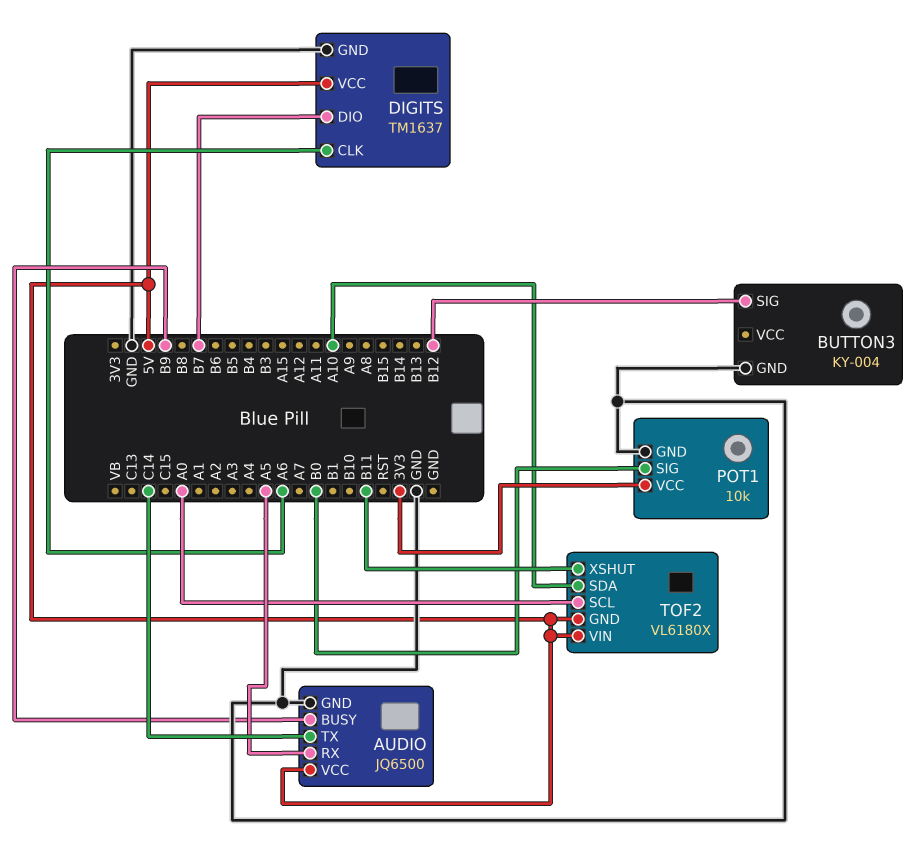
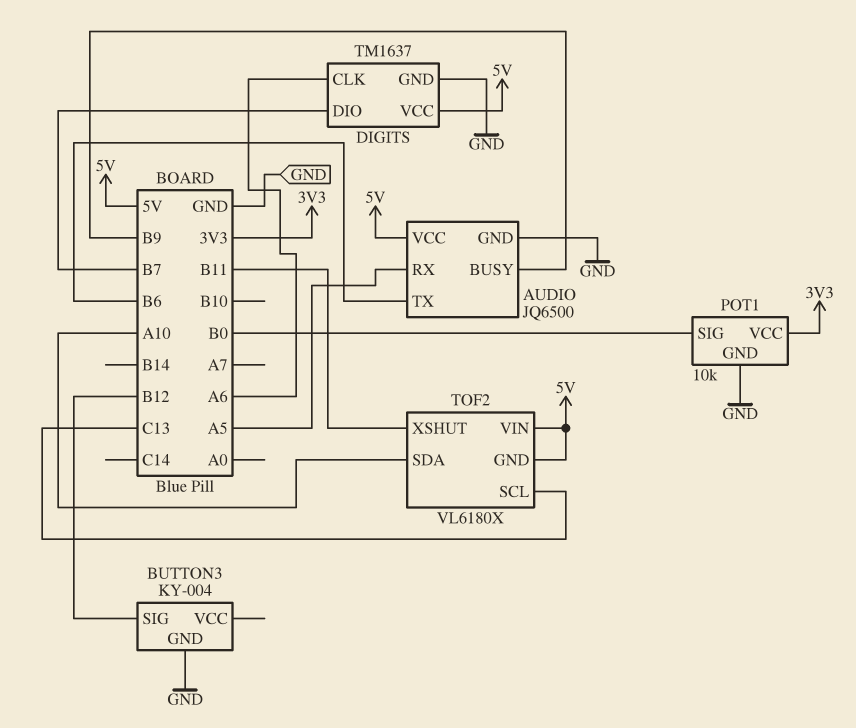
AUDIO pin TX: C14 -> B6
TOF2 pin SCL: A0 -> C13

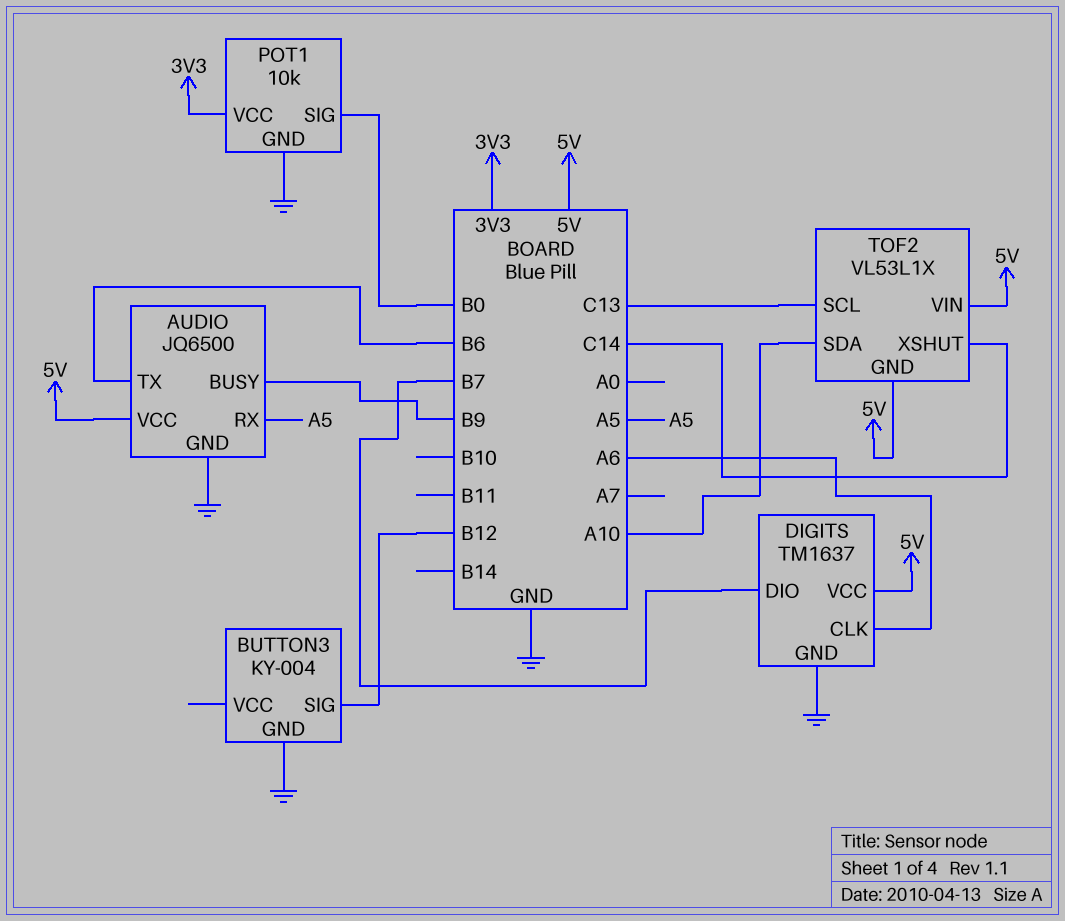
TOF2: VL6180X -> VL53L1X
TOF2 pin XSHUT: B11 -> C14

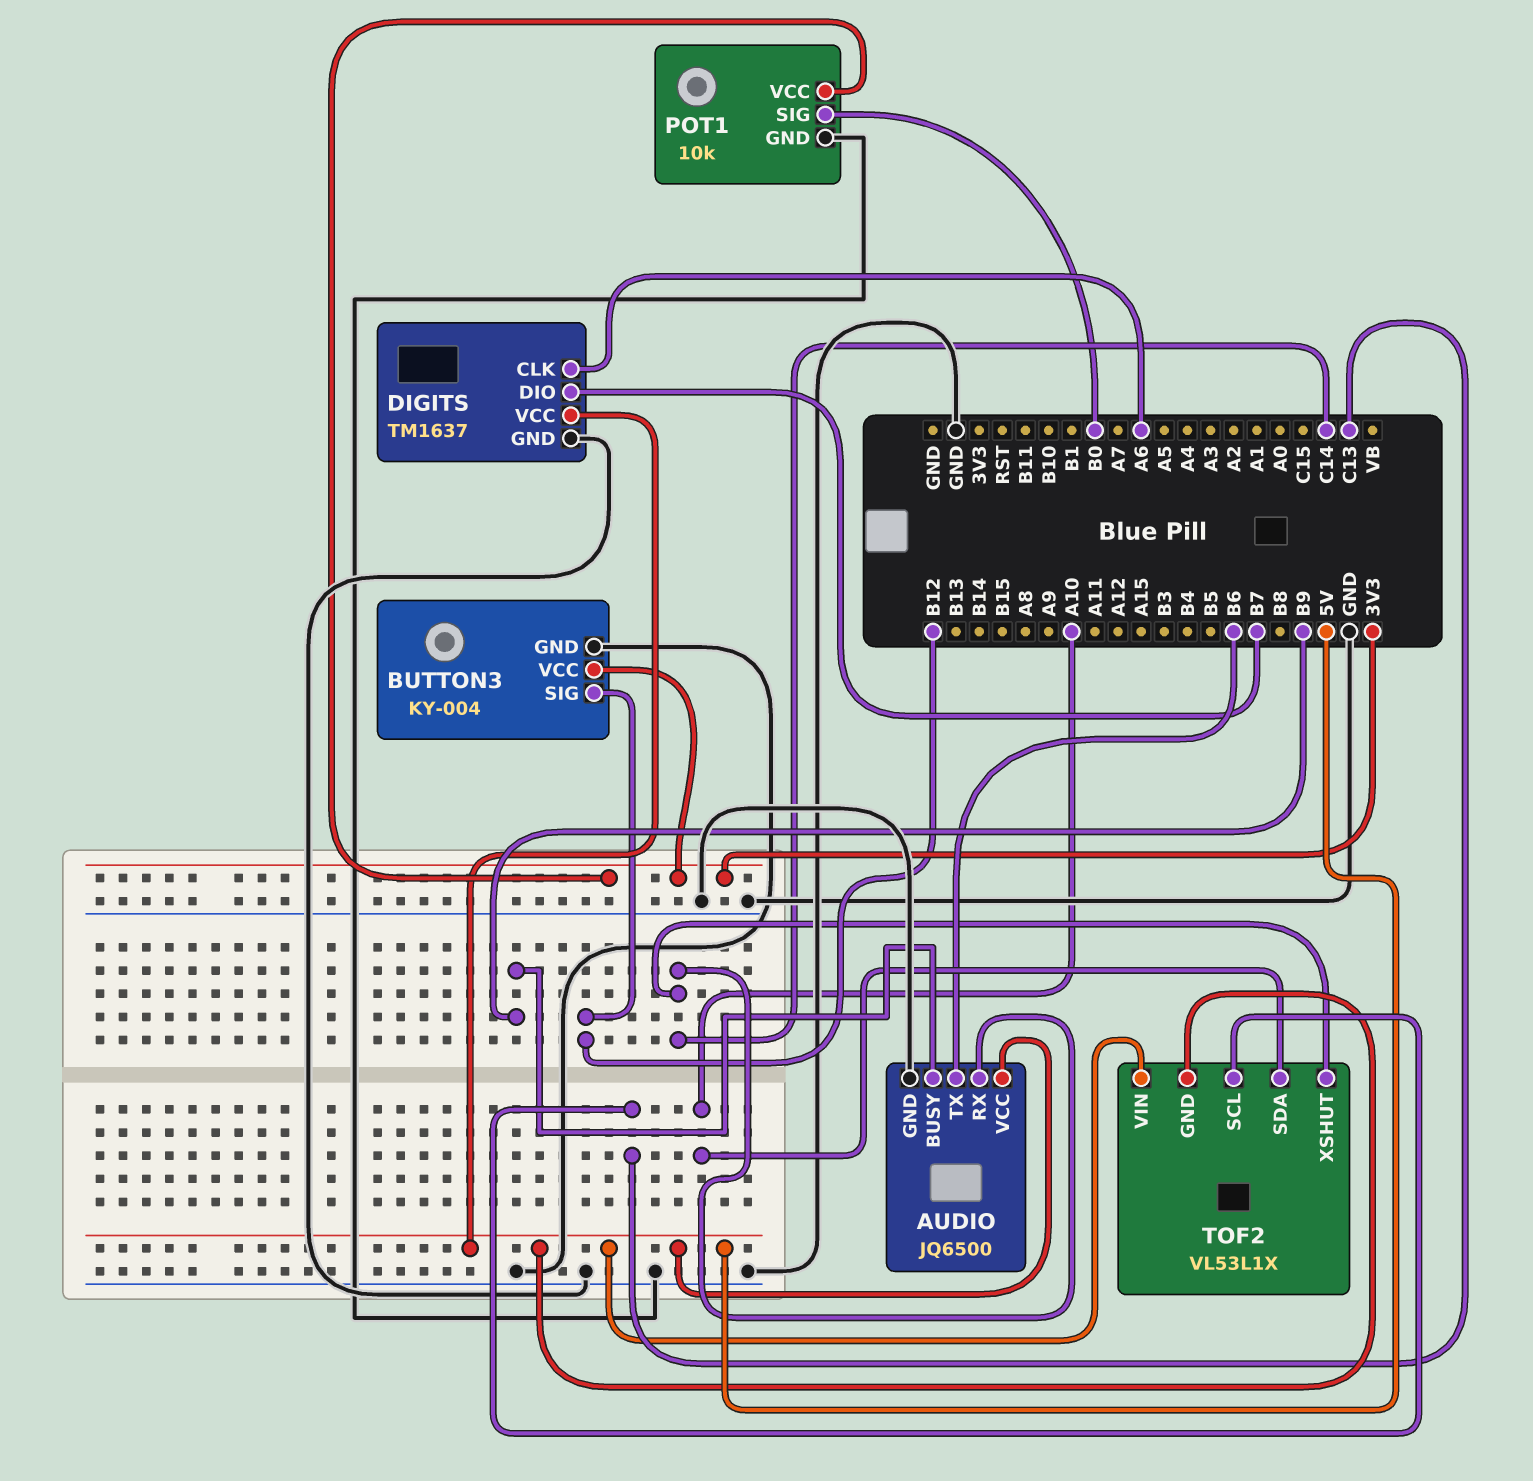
AUDIO pin RX: A5 -> C14
BUTTON3 pin VCC: none -> 3V3

